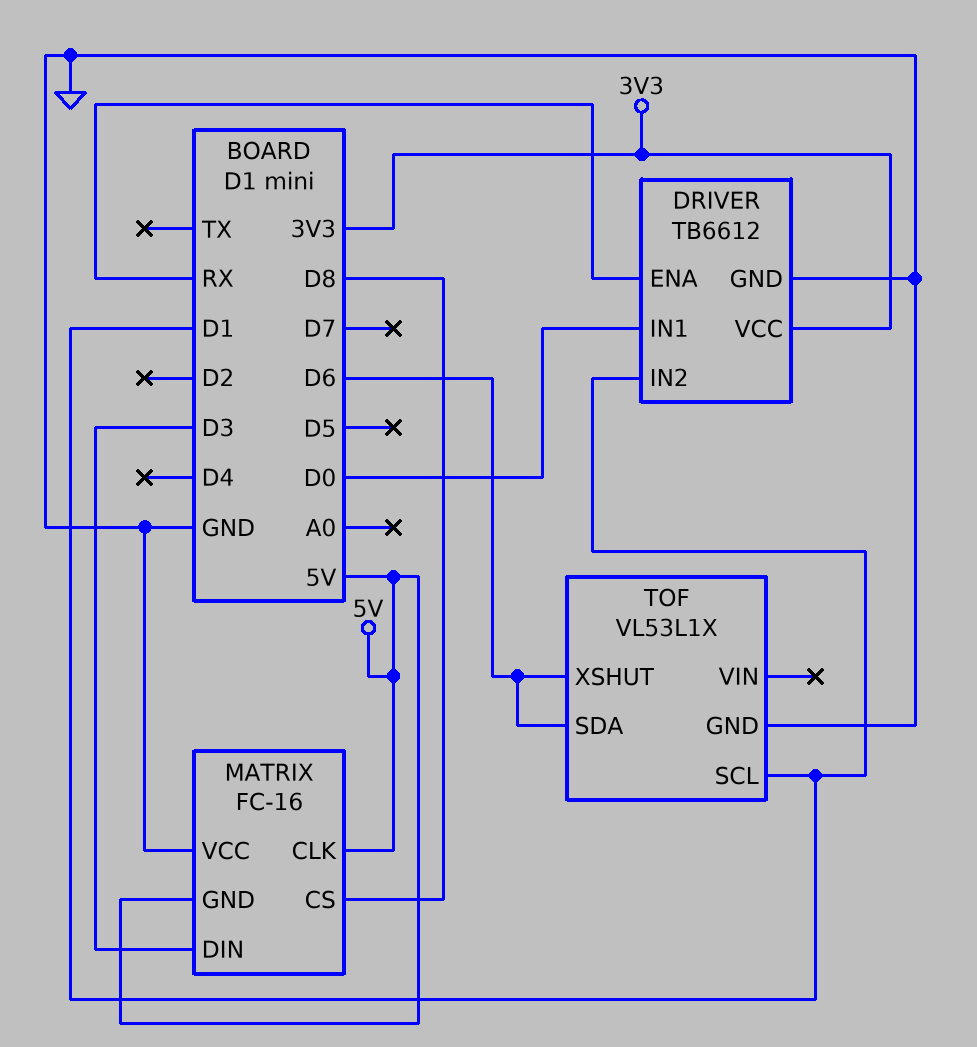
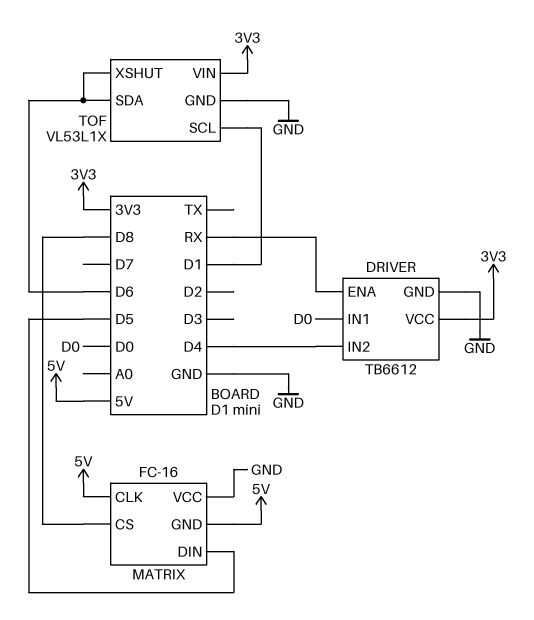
DRIVER pin IN2: D1 -> D4
MATRIX pin DIN: D3 -> D5
TOF pin VIN: none -> 3V3

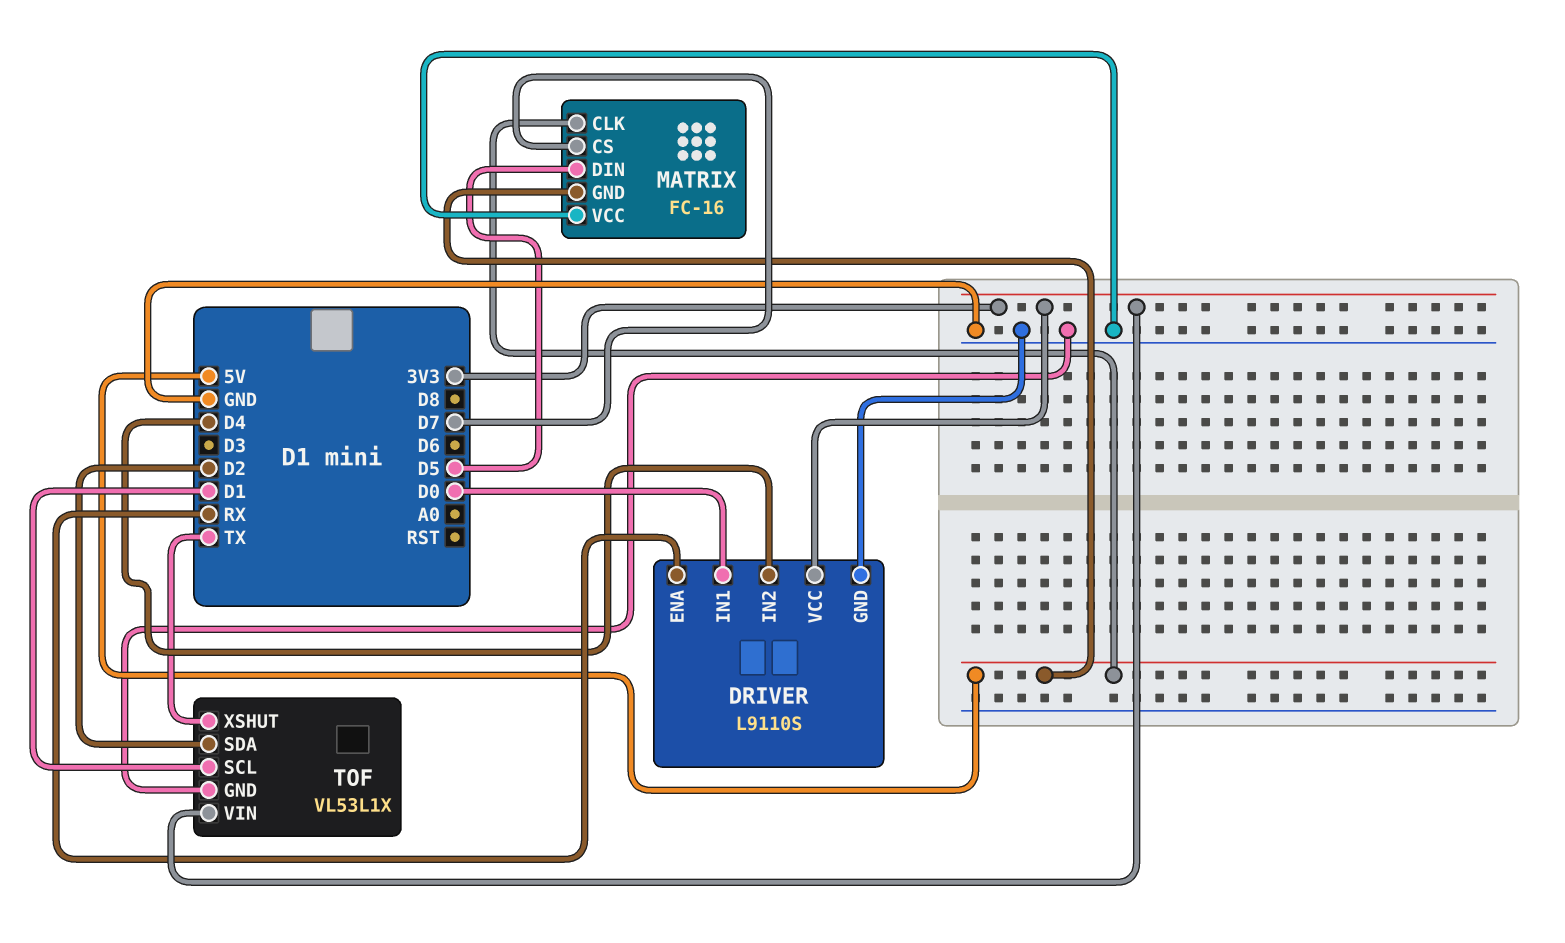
DRIVER: TB6612 -> L9110S
MATRIX pin CS: D8 -> D7
TOF pin SDA: D6 -> D2
TOF pin XSHUT: D6 -> TX

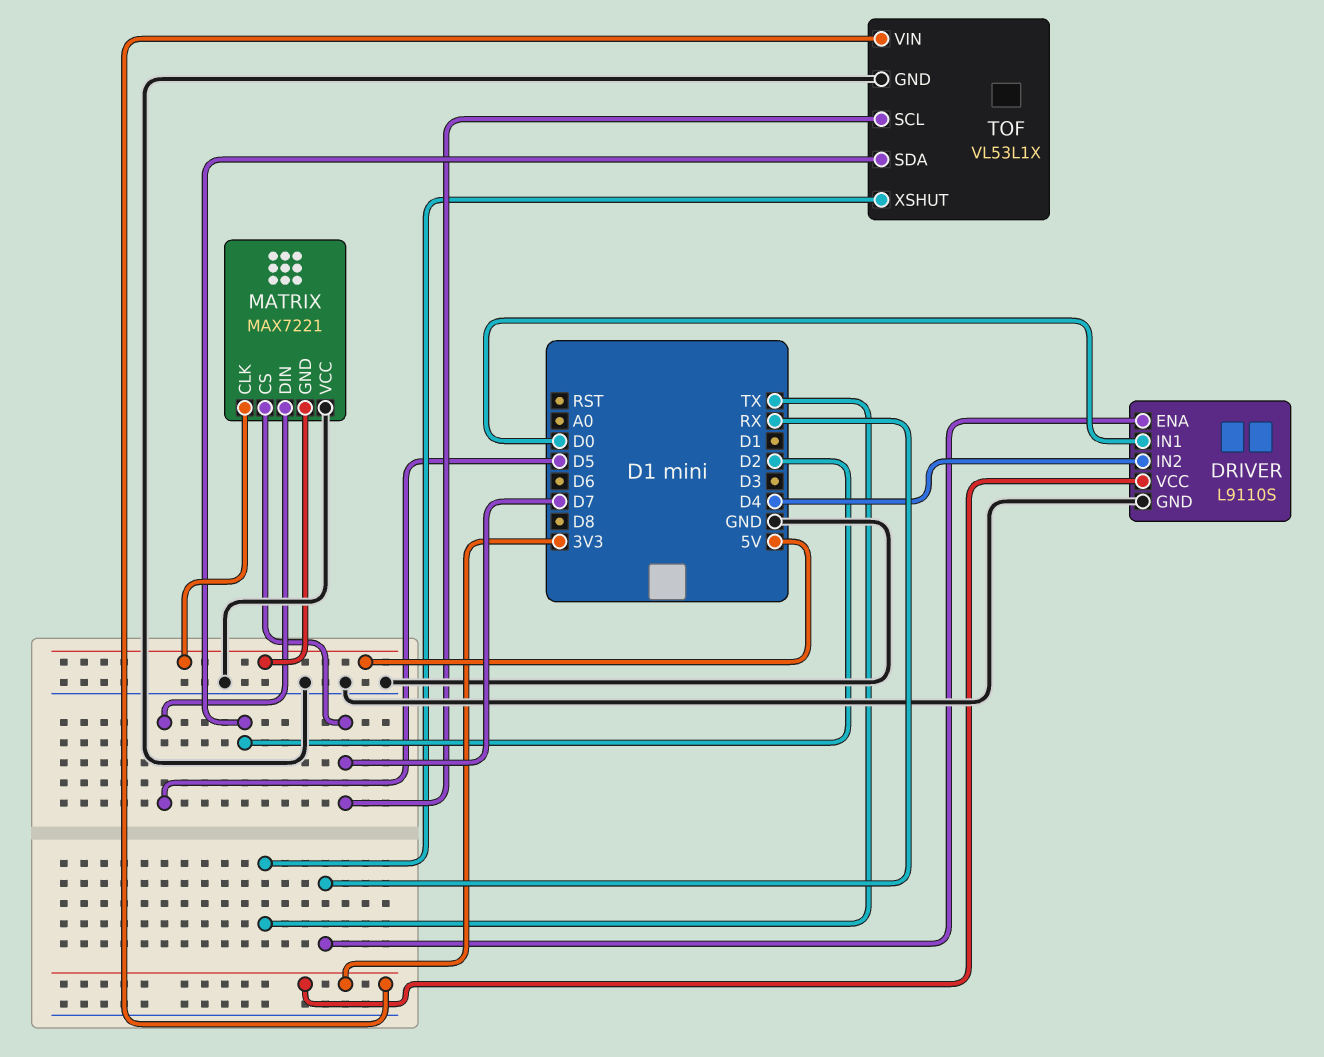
MATRIX: FC-16 -> MAX7221
TOF pin SCL: D1 -> D7

